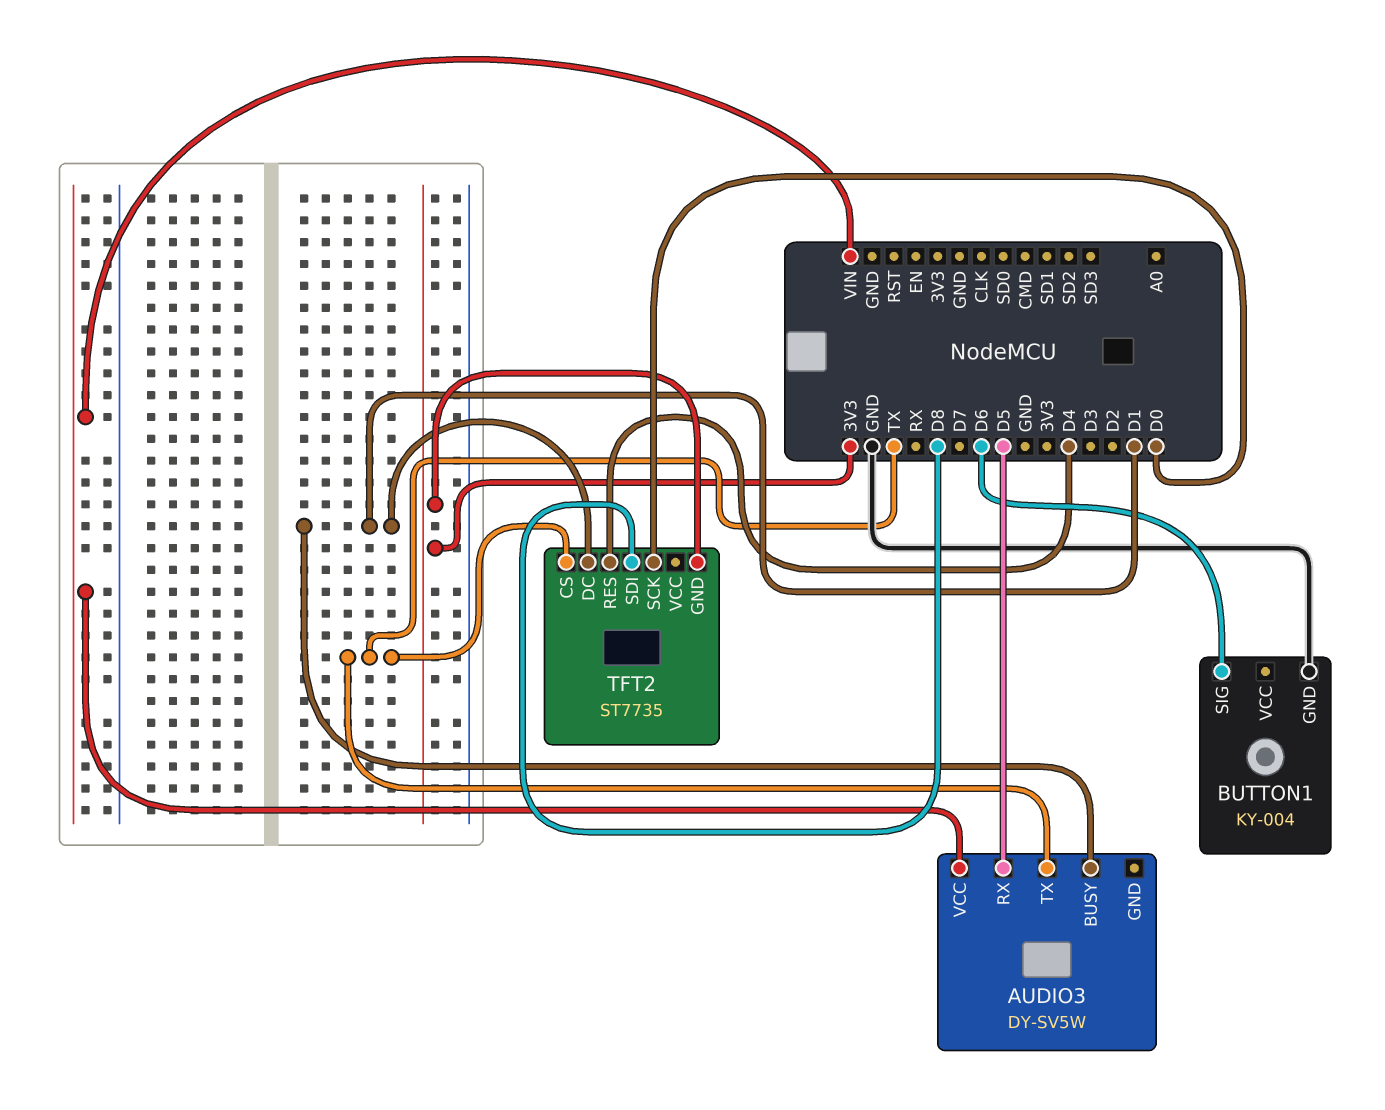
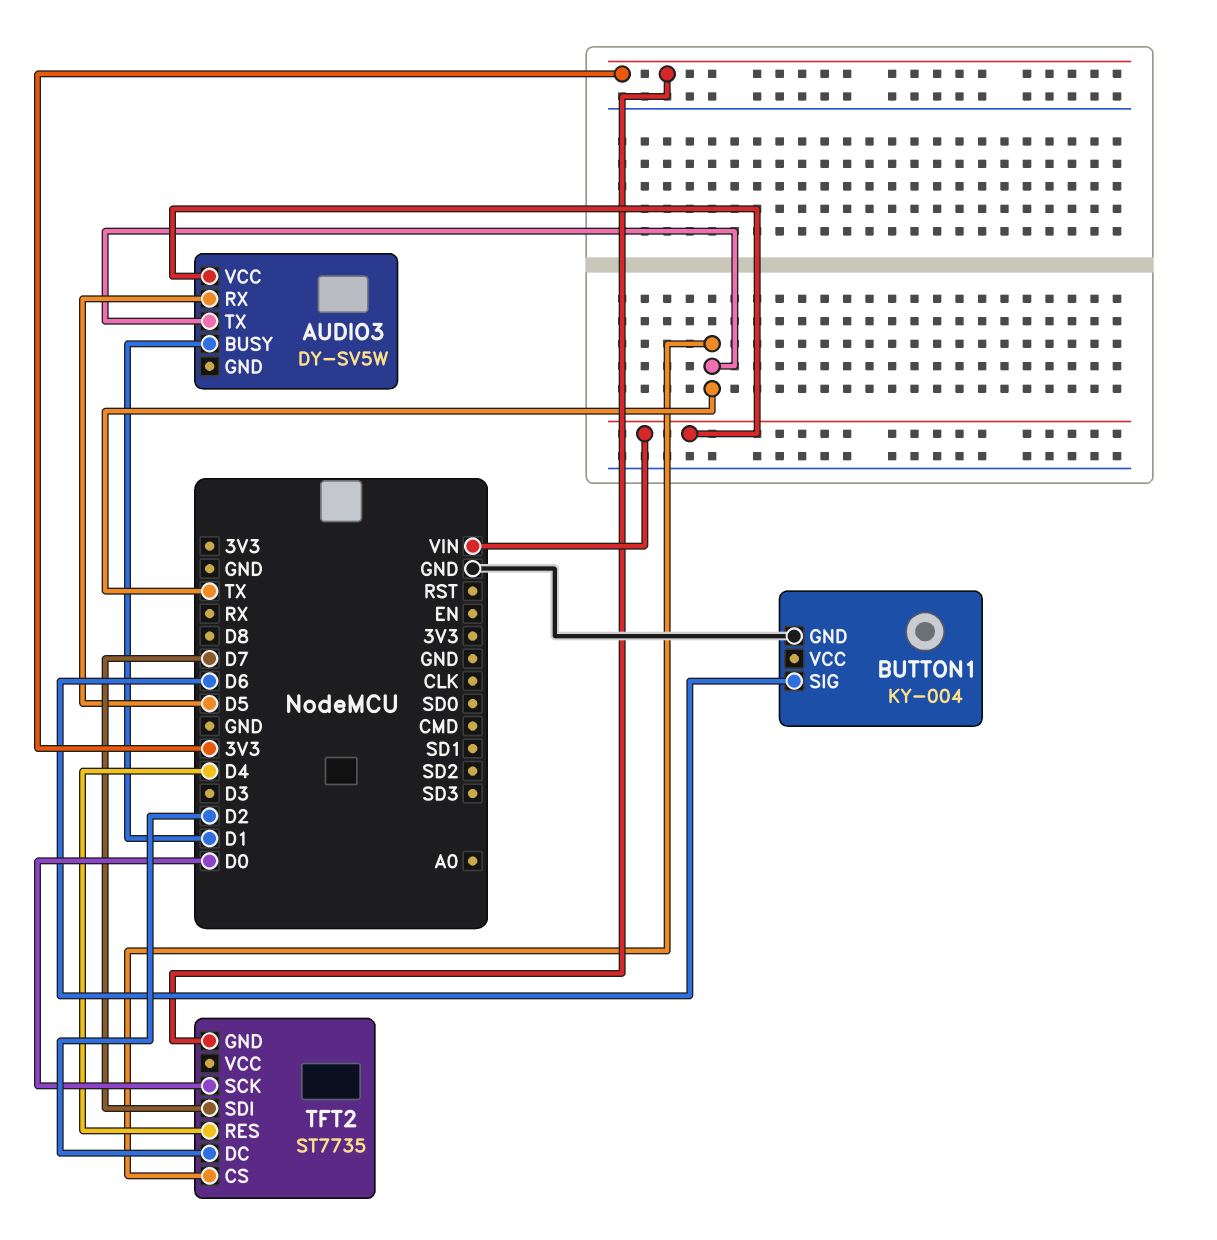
TFT2 pin DC: D1 -> D2
TFT2 pin SDI: D8 -> D7

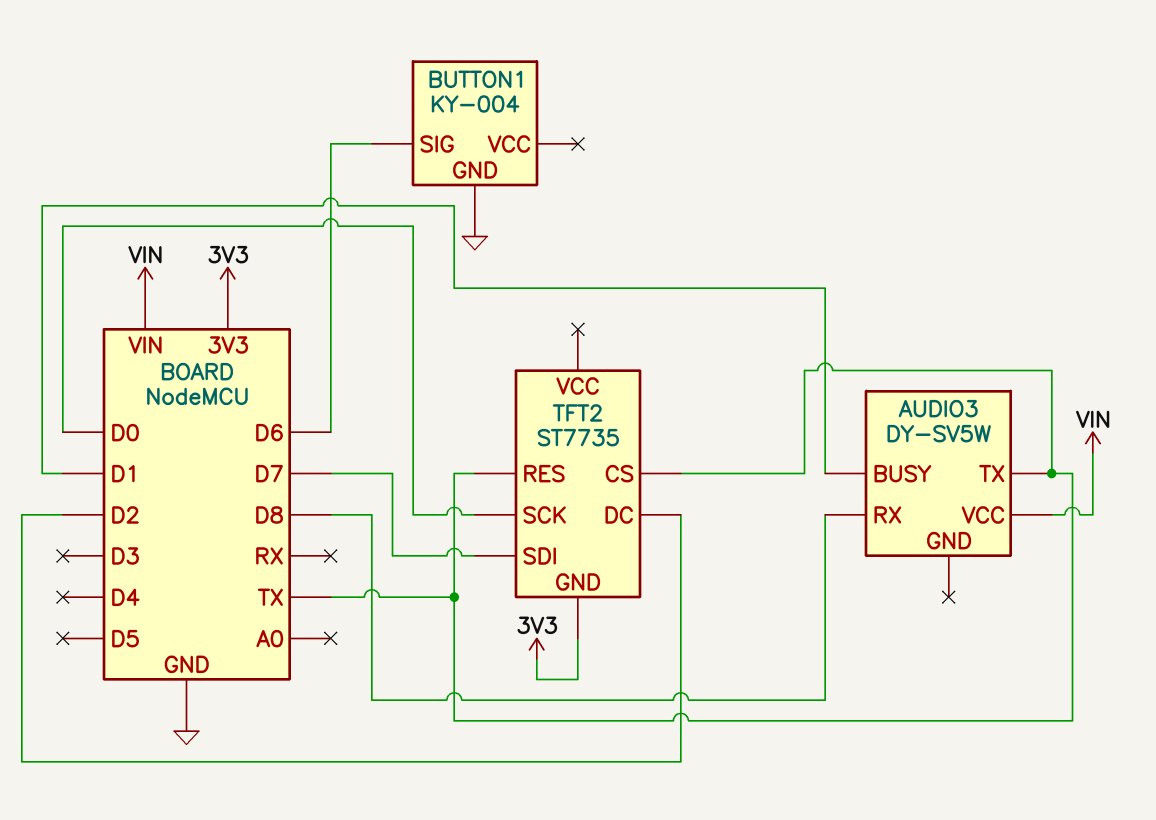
AUDIO3 pin RX: D5 -> D8
TFT2 pin RES: D4 -> TX

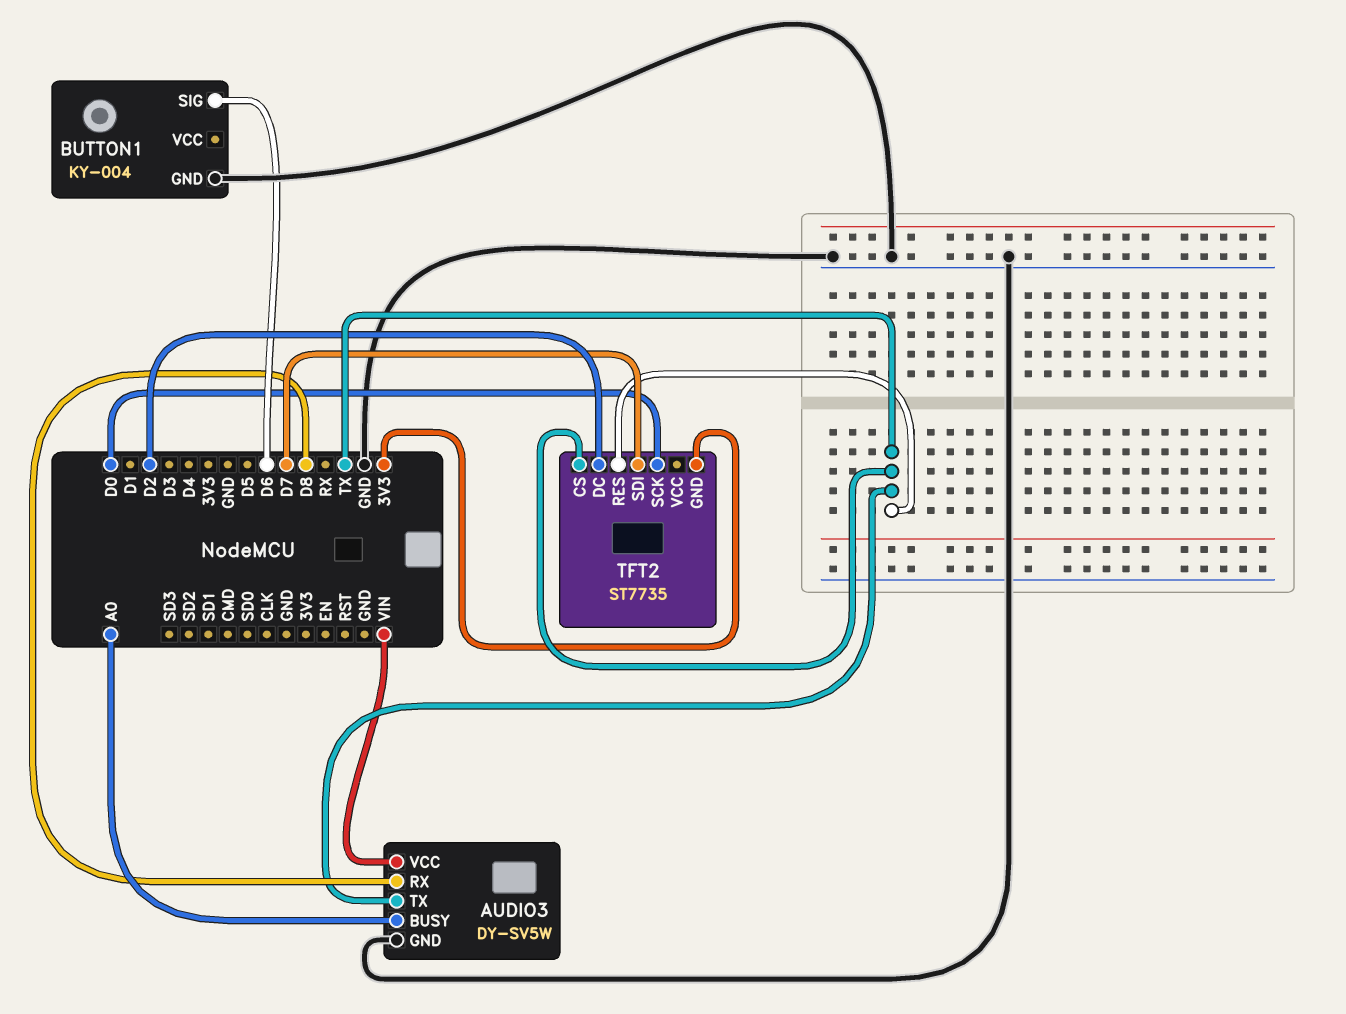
AUDIO3 pin BUSY: D1 -> A0
AUDIO3 pin GND: none -> GND

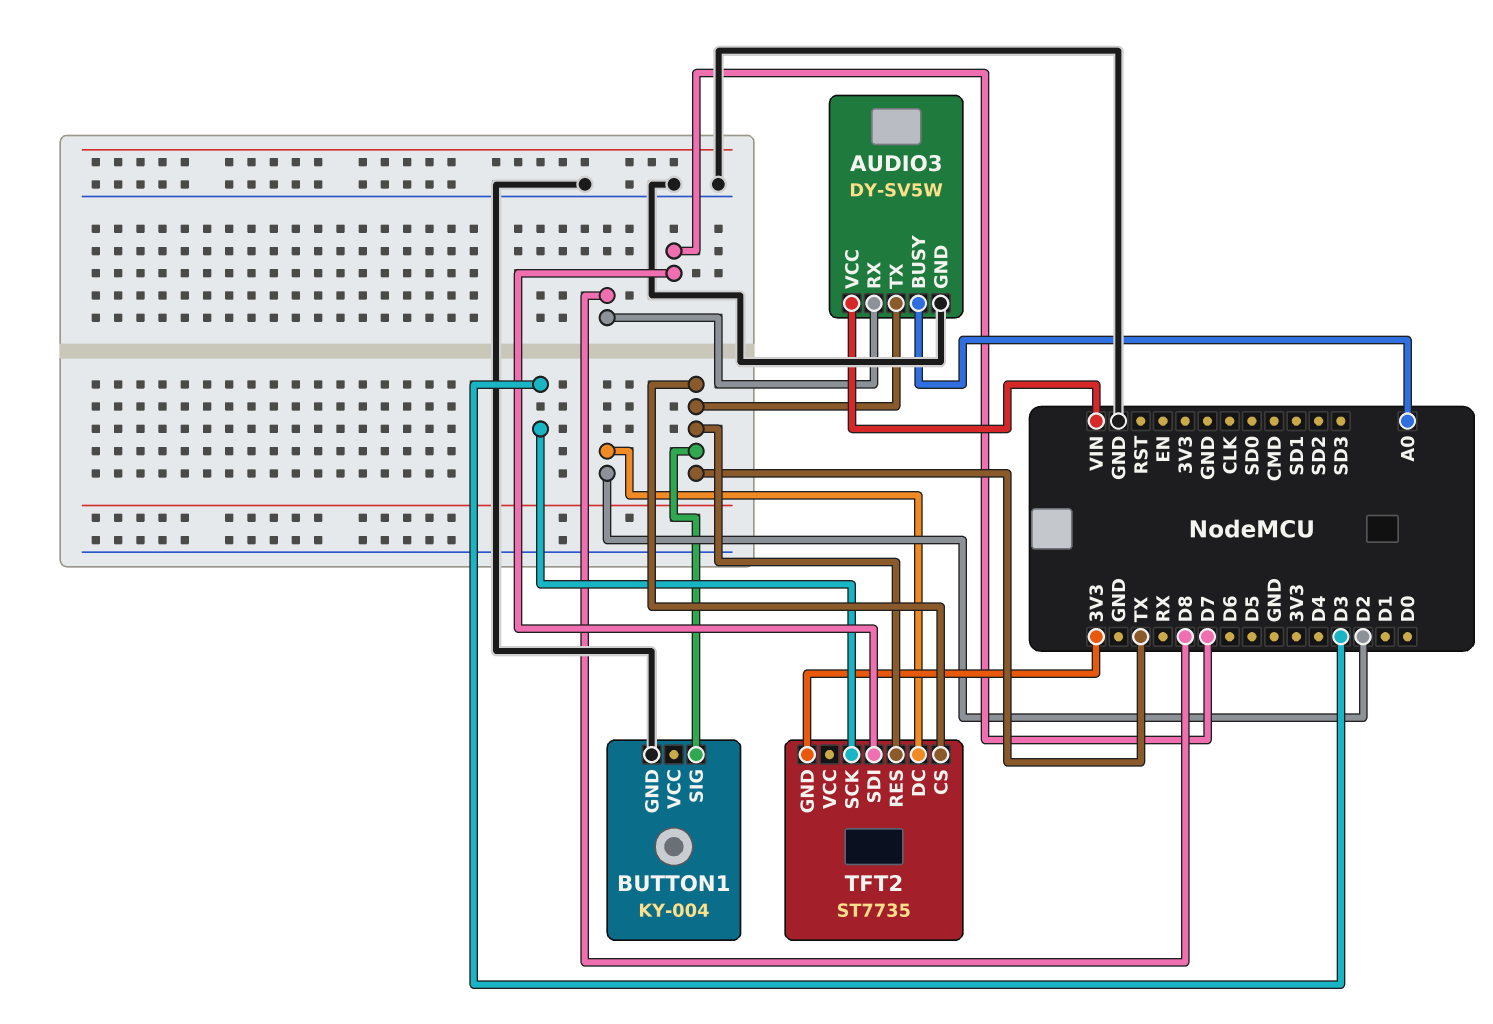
BUTTON1 pin SIG: D6 -> TX
TFT2 pin SCK: D0 -> D3

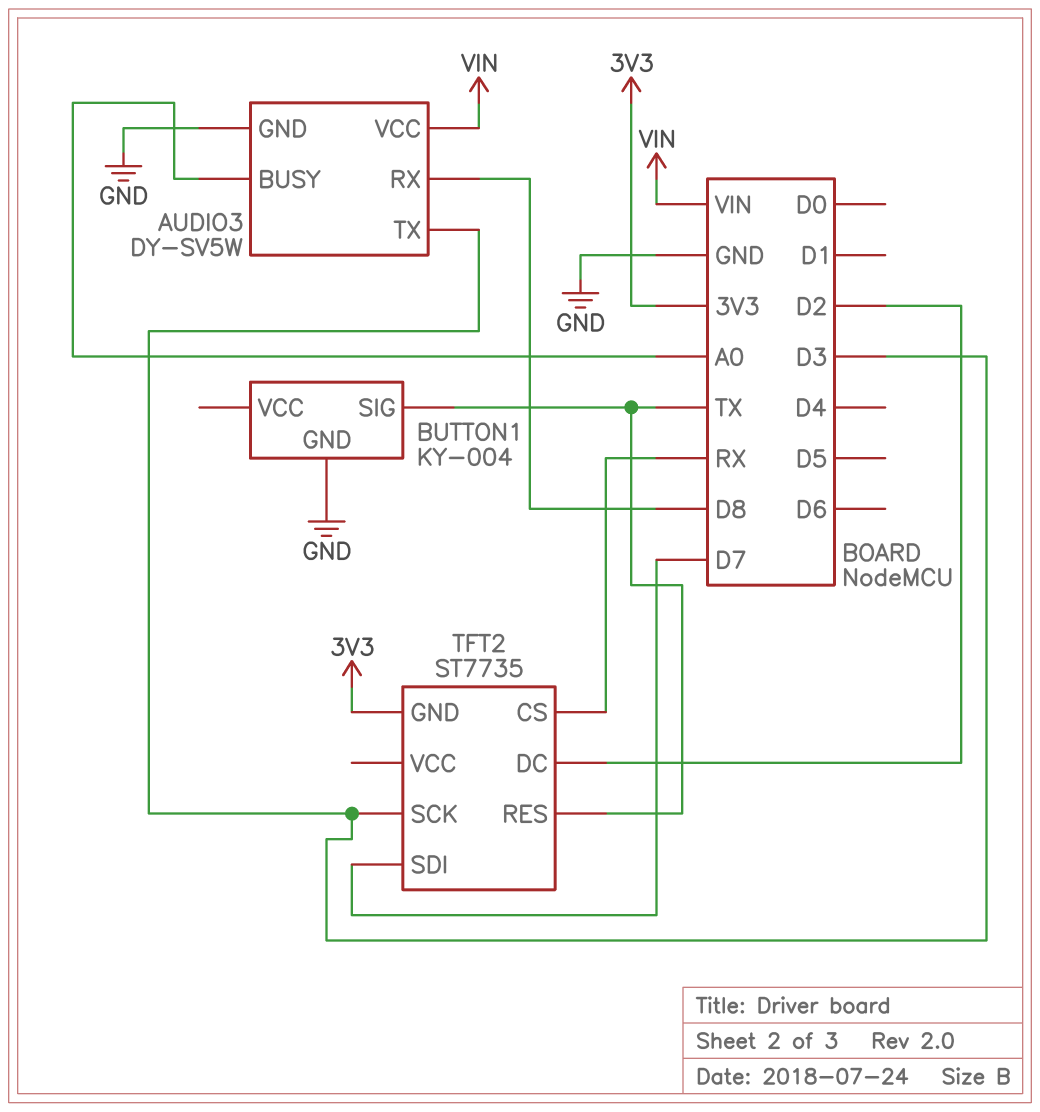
AUDIO3 pin TX: TX -> D3
TFT2 pin CS: TX -> RX

